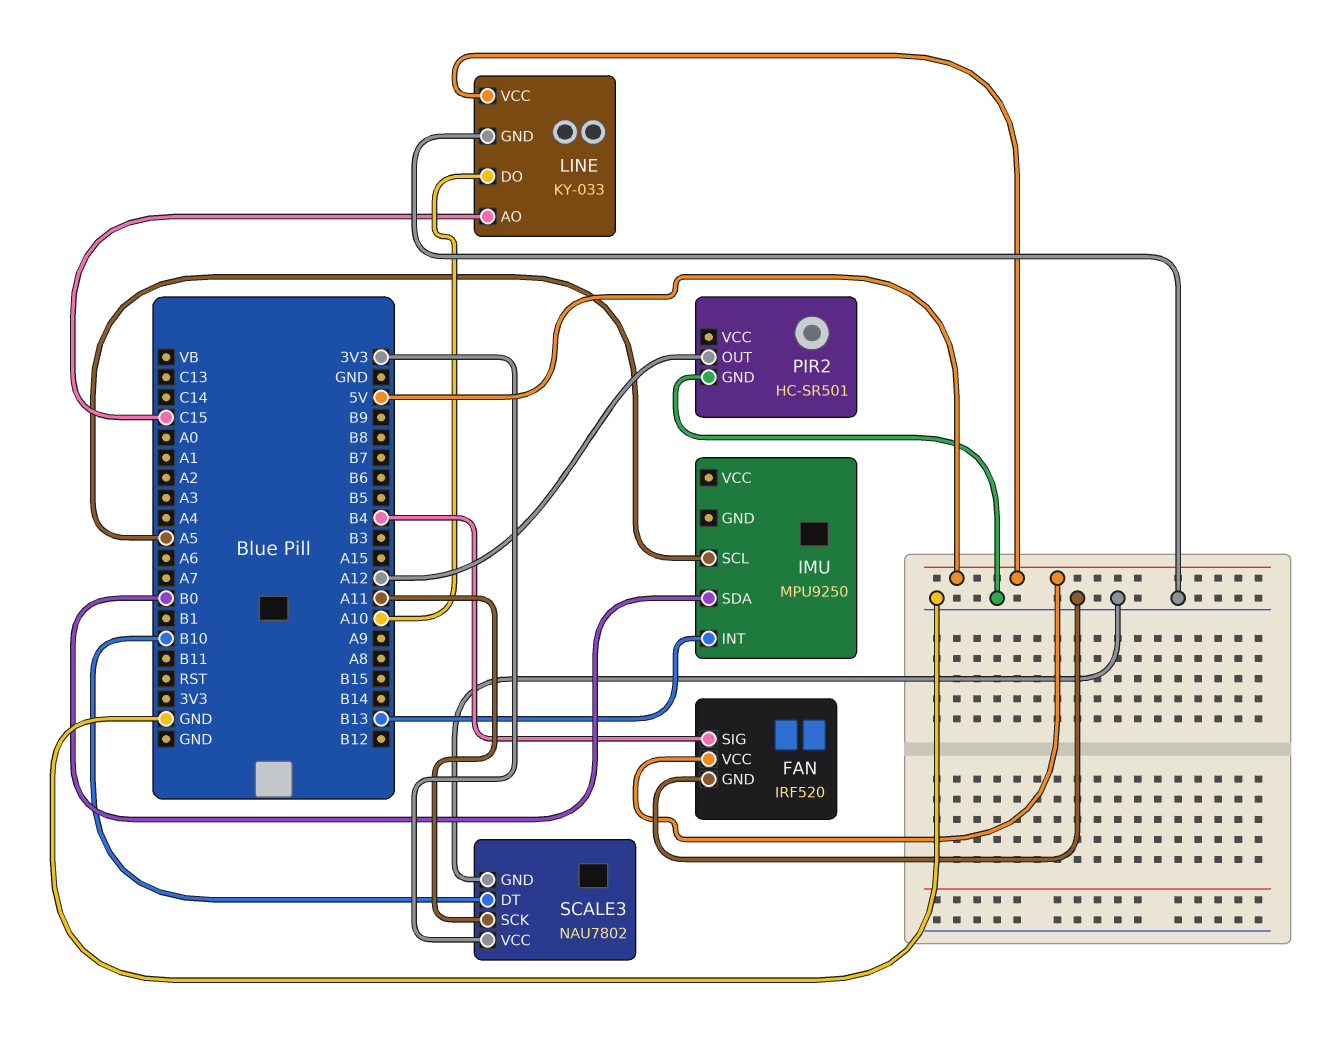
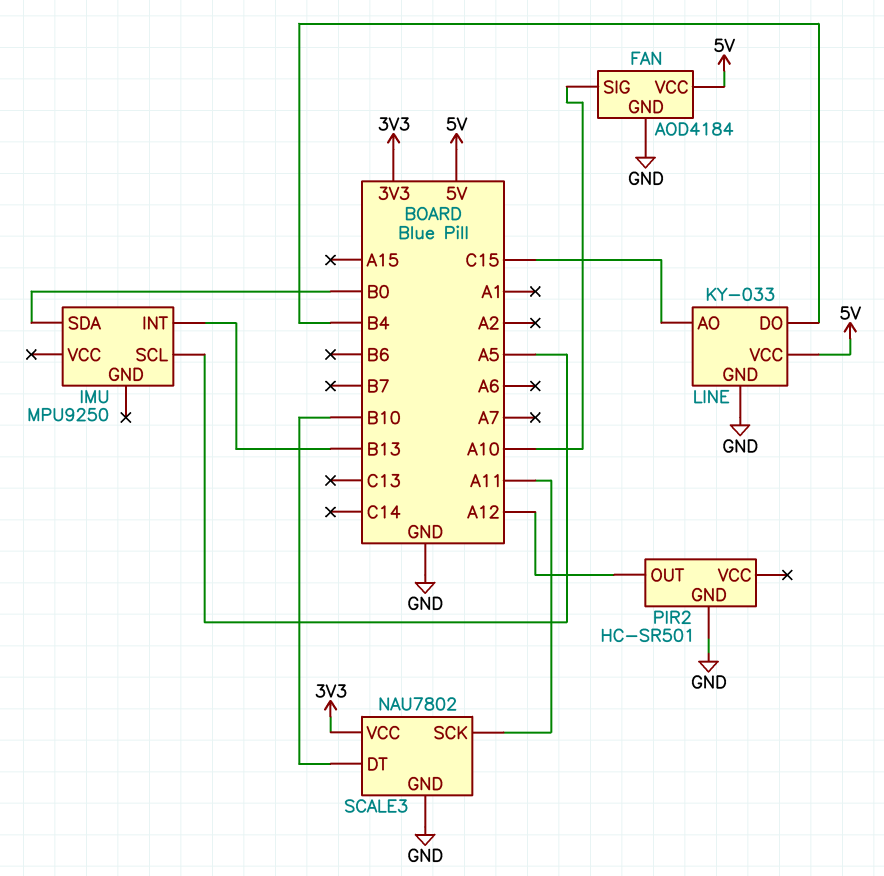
FAN: IRF520 -> AOD4184
FAN pin SIG: B4 -> A10
LINE pin DO: A10 -> B4

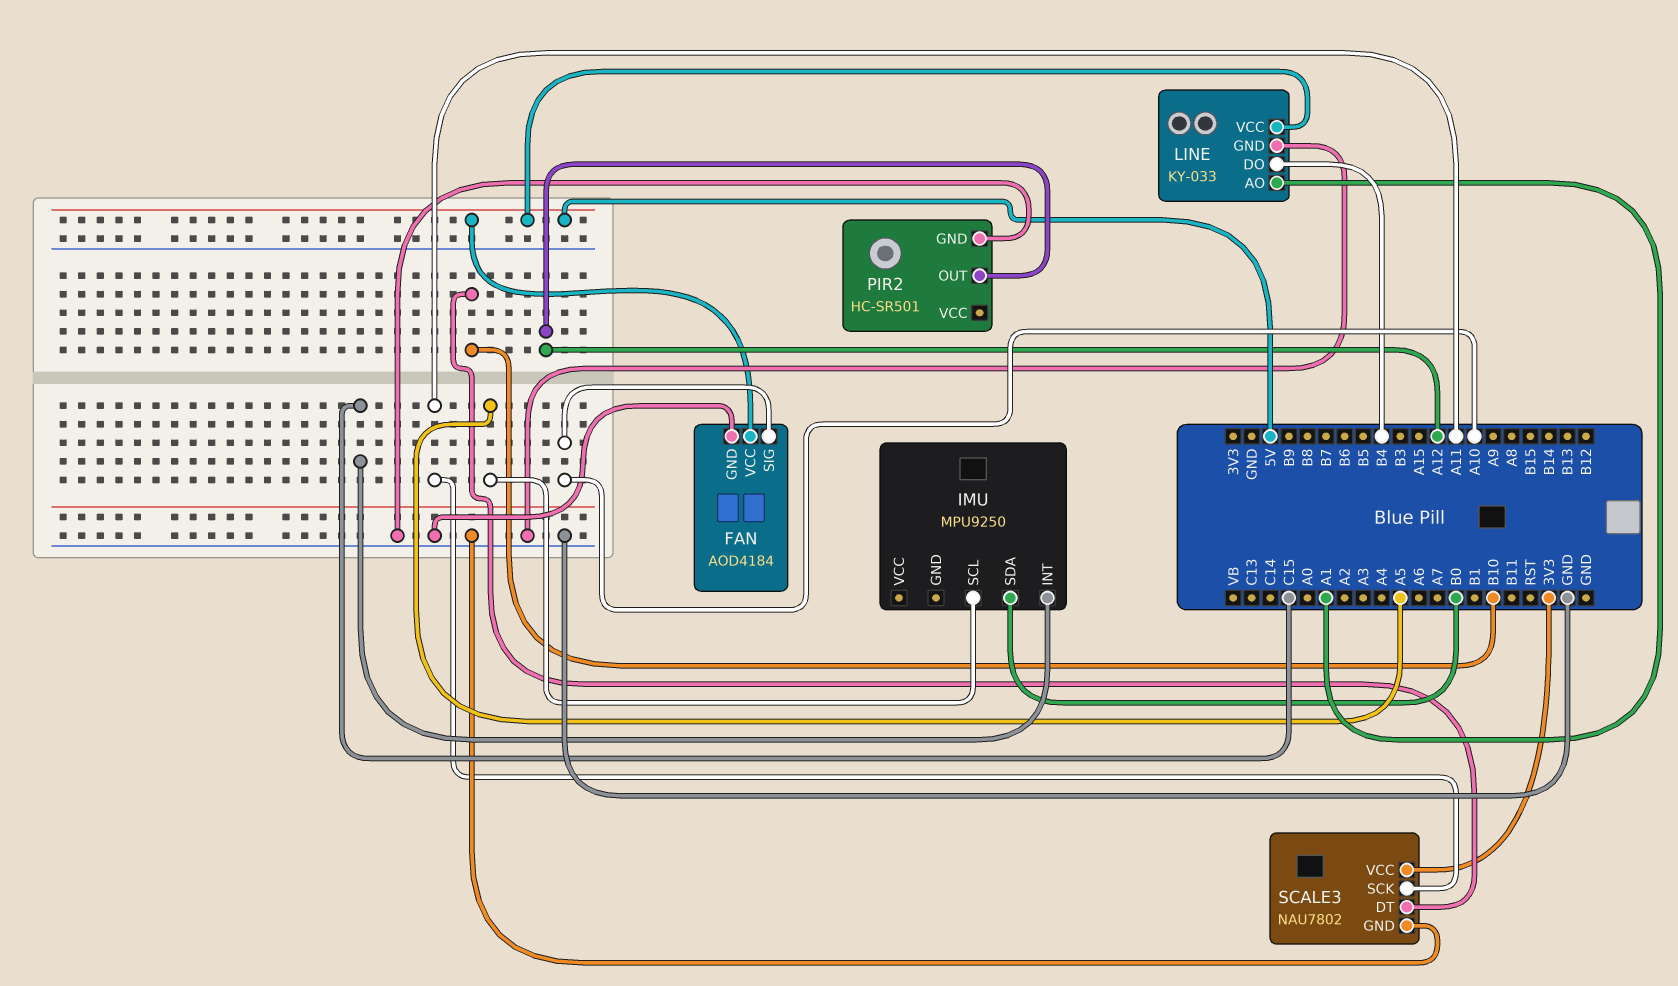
IMU pin INT: B13 -> C15
LINE pin AO: C15 -> A1

